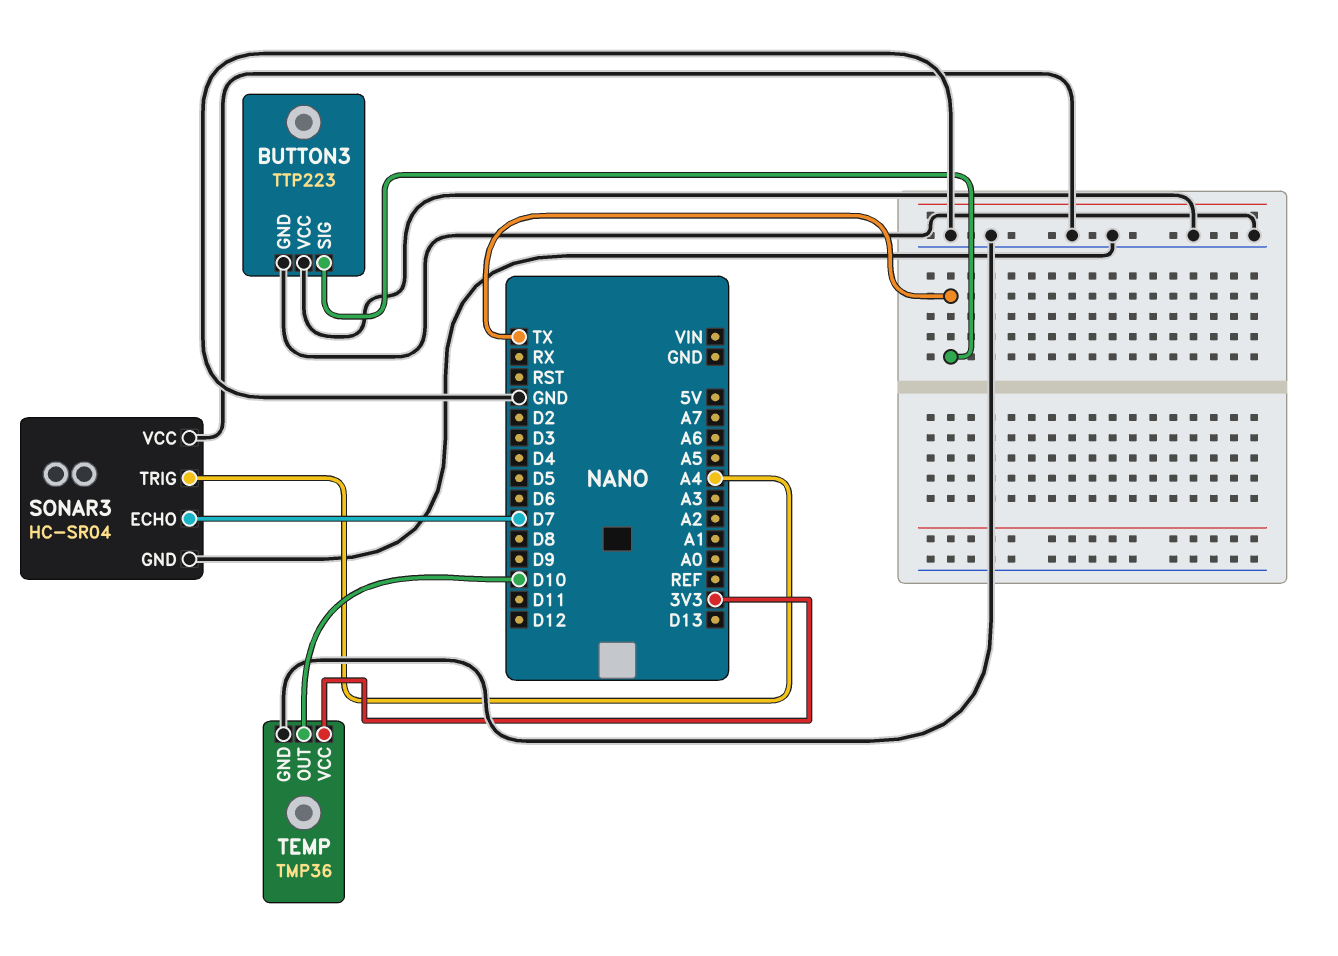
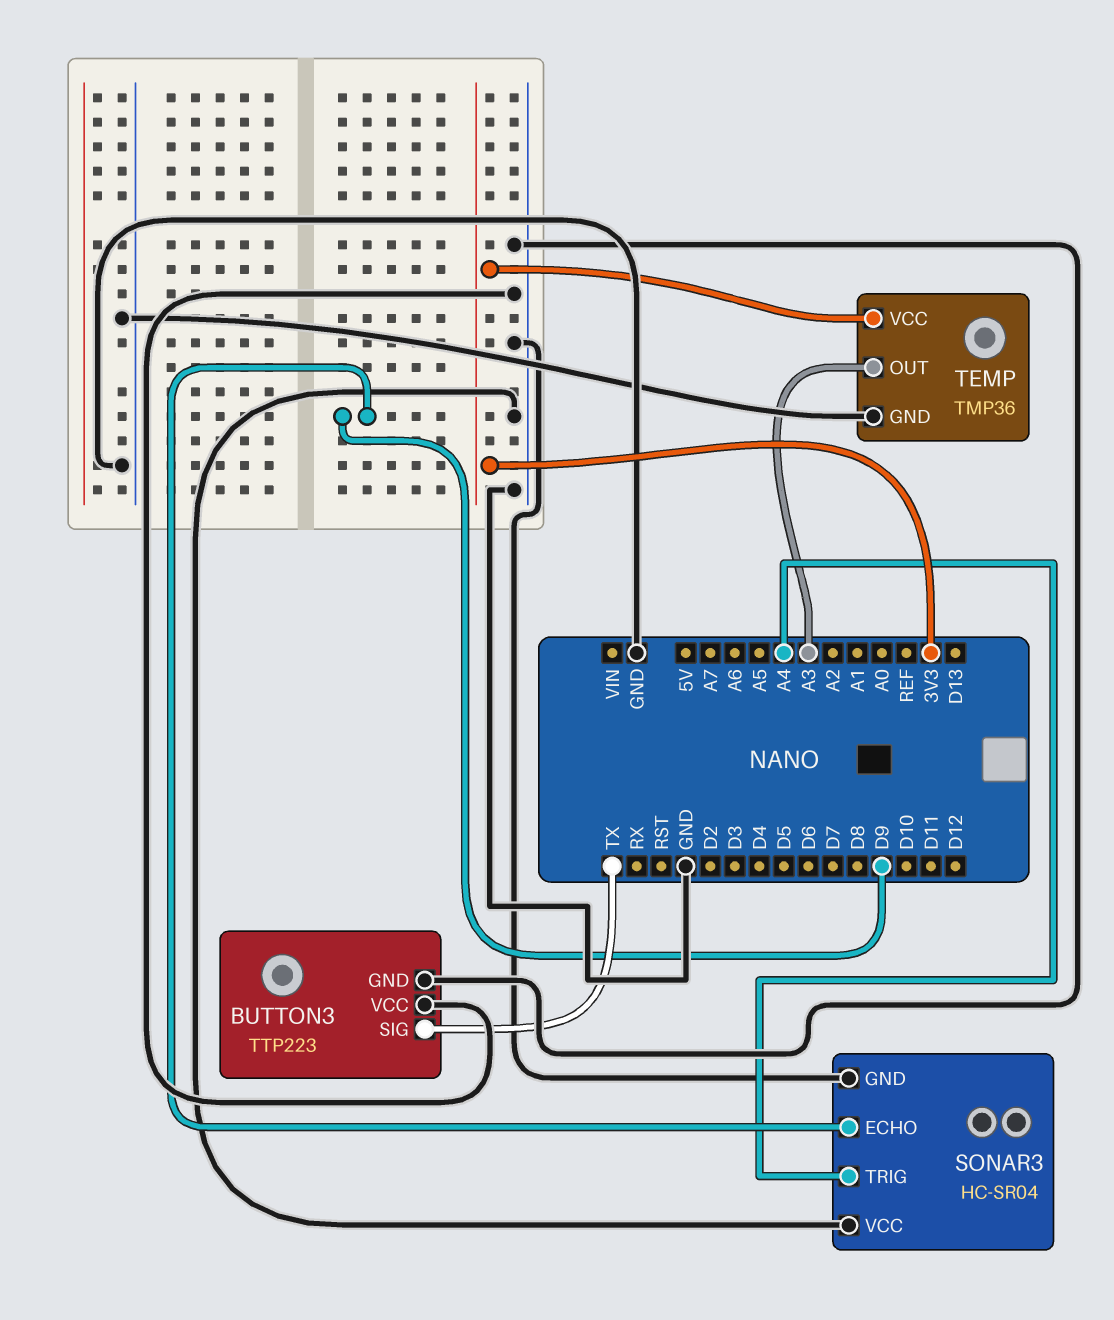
SONAR3 pin ECHO: D7 -> D9
TEMP pin OUT: D10 -> A3

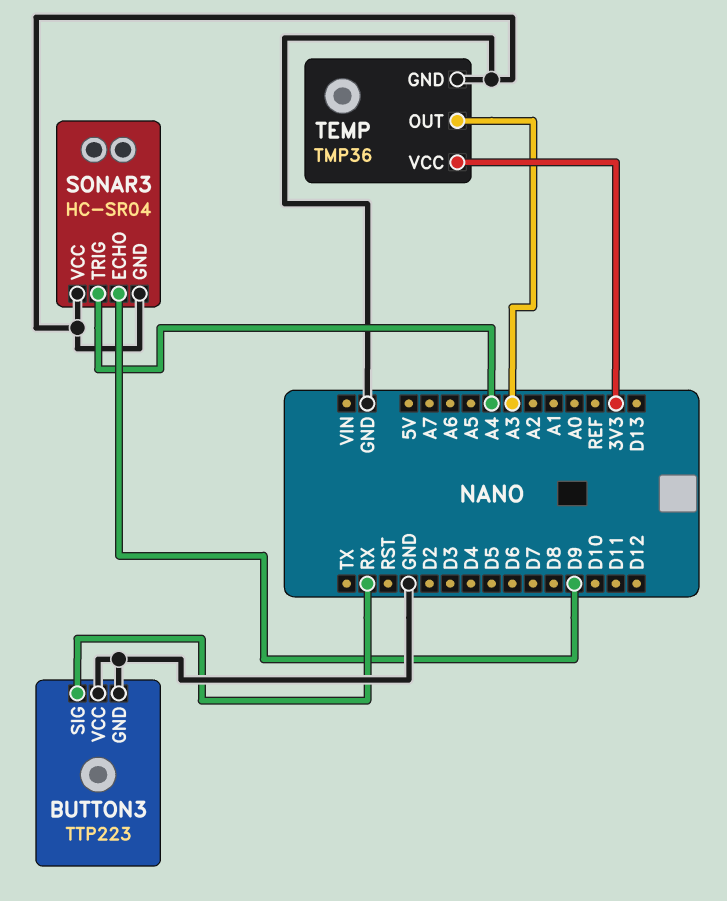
BUTTON3 pin SIG: TX -> RX

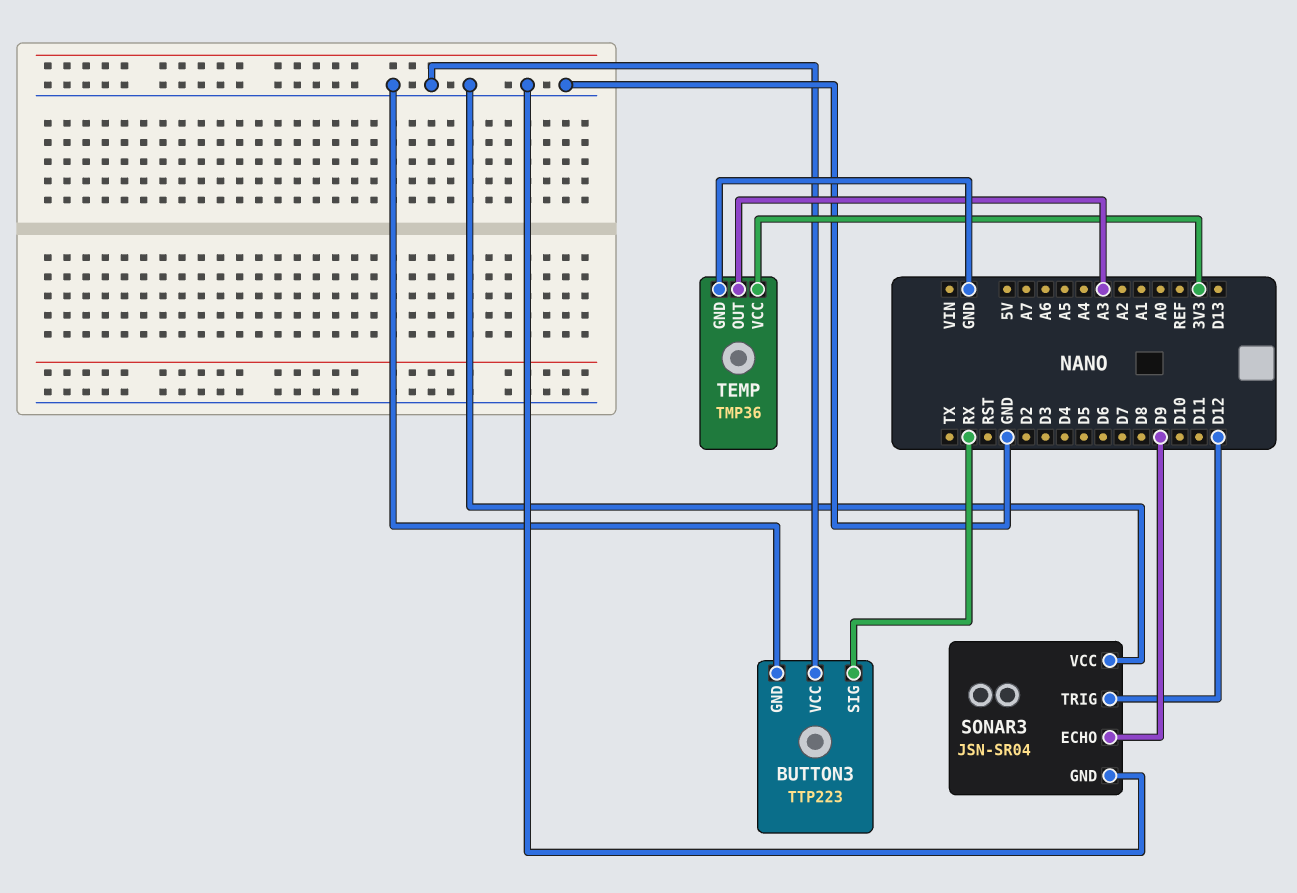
SONAR3: HC-SR04 -> JSN-SR04
SONAR3 pin TRIG: A4 -> D12

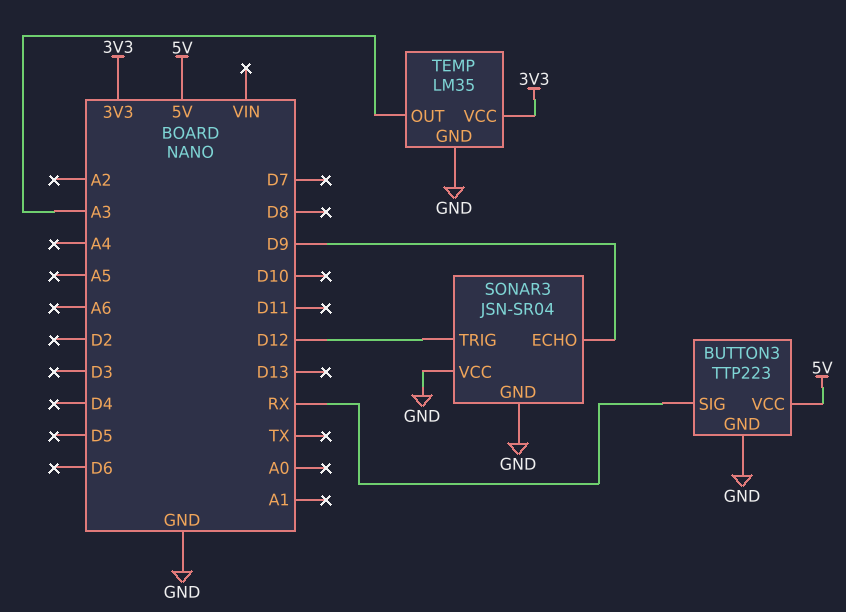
BUTTON3 pin VCC: GND -> 5V
TEMP: TMP36 -> LM35

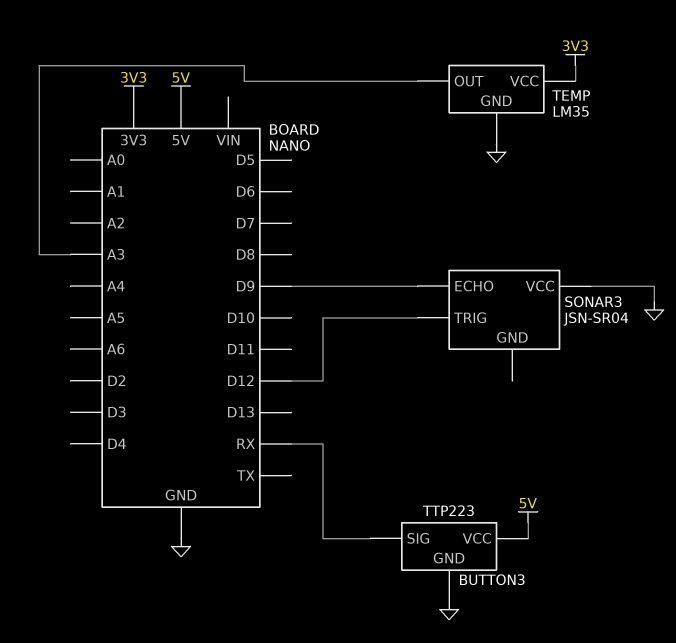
SONAR3 pin GND: GND -> none

